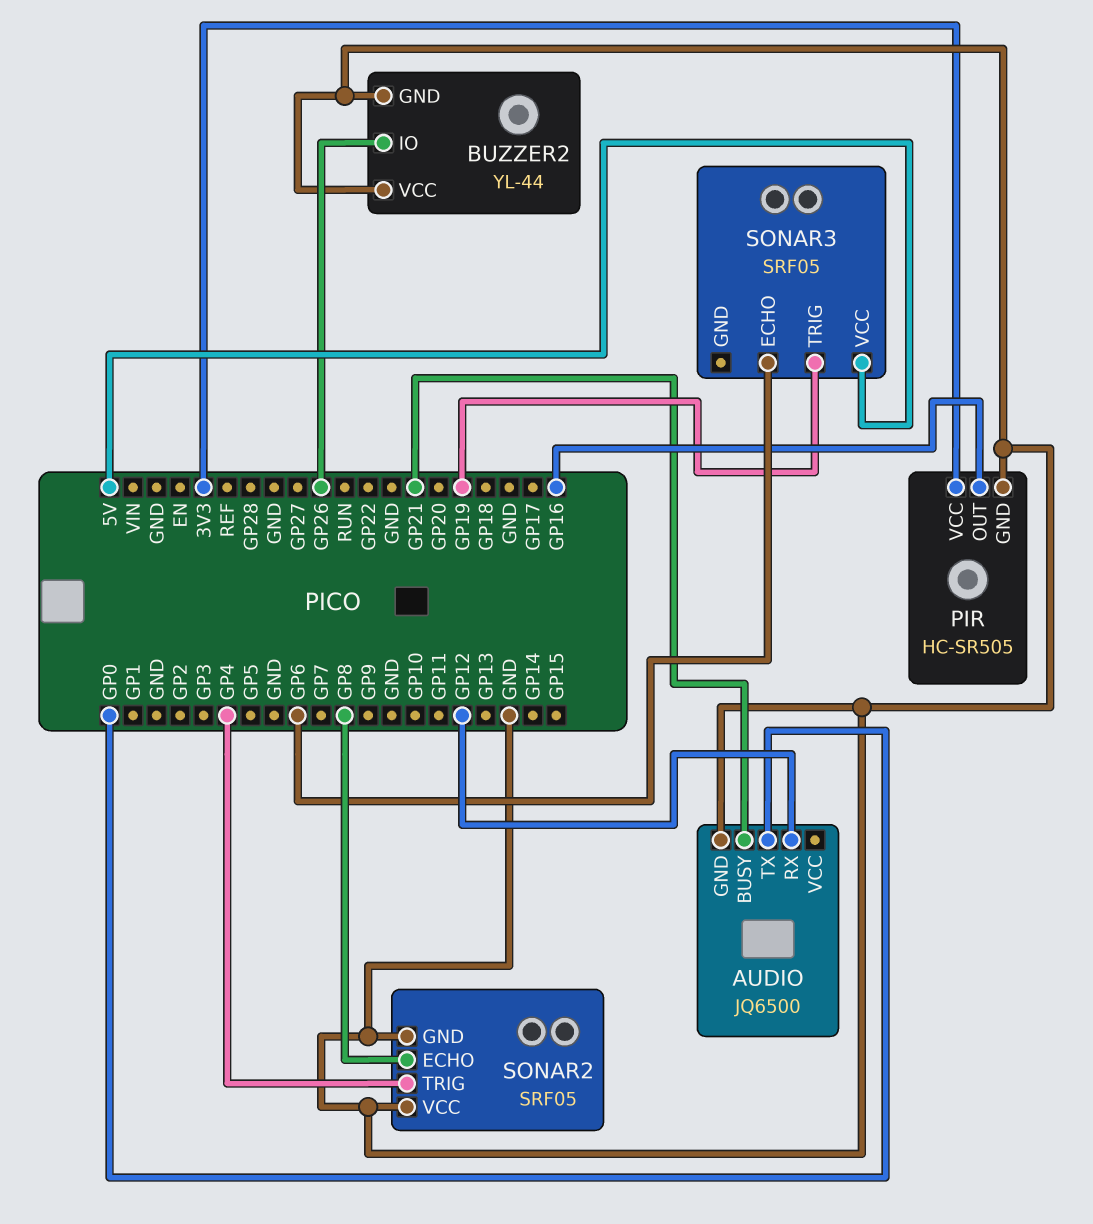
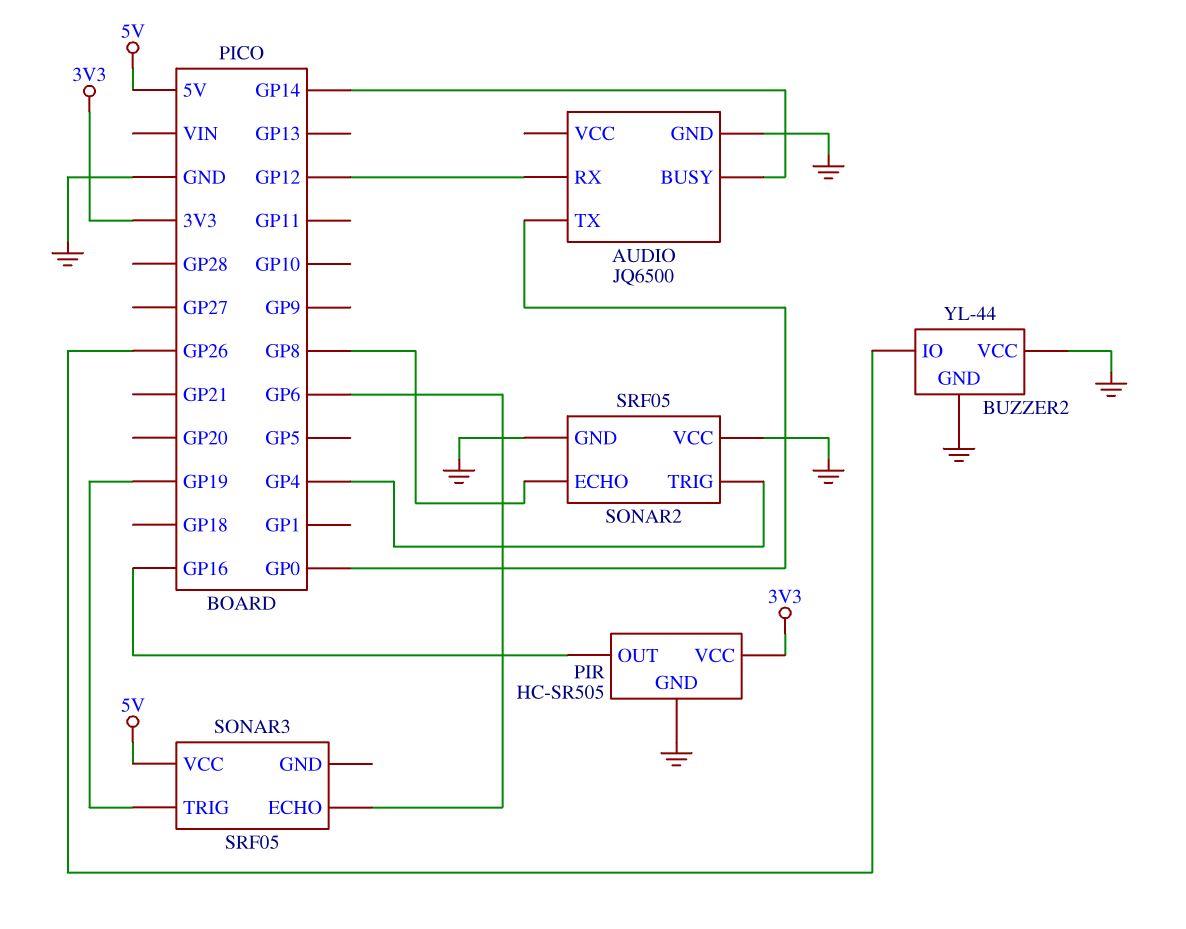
AUDIO pin BUSY: GP21 -> GP14

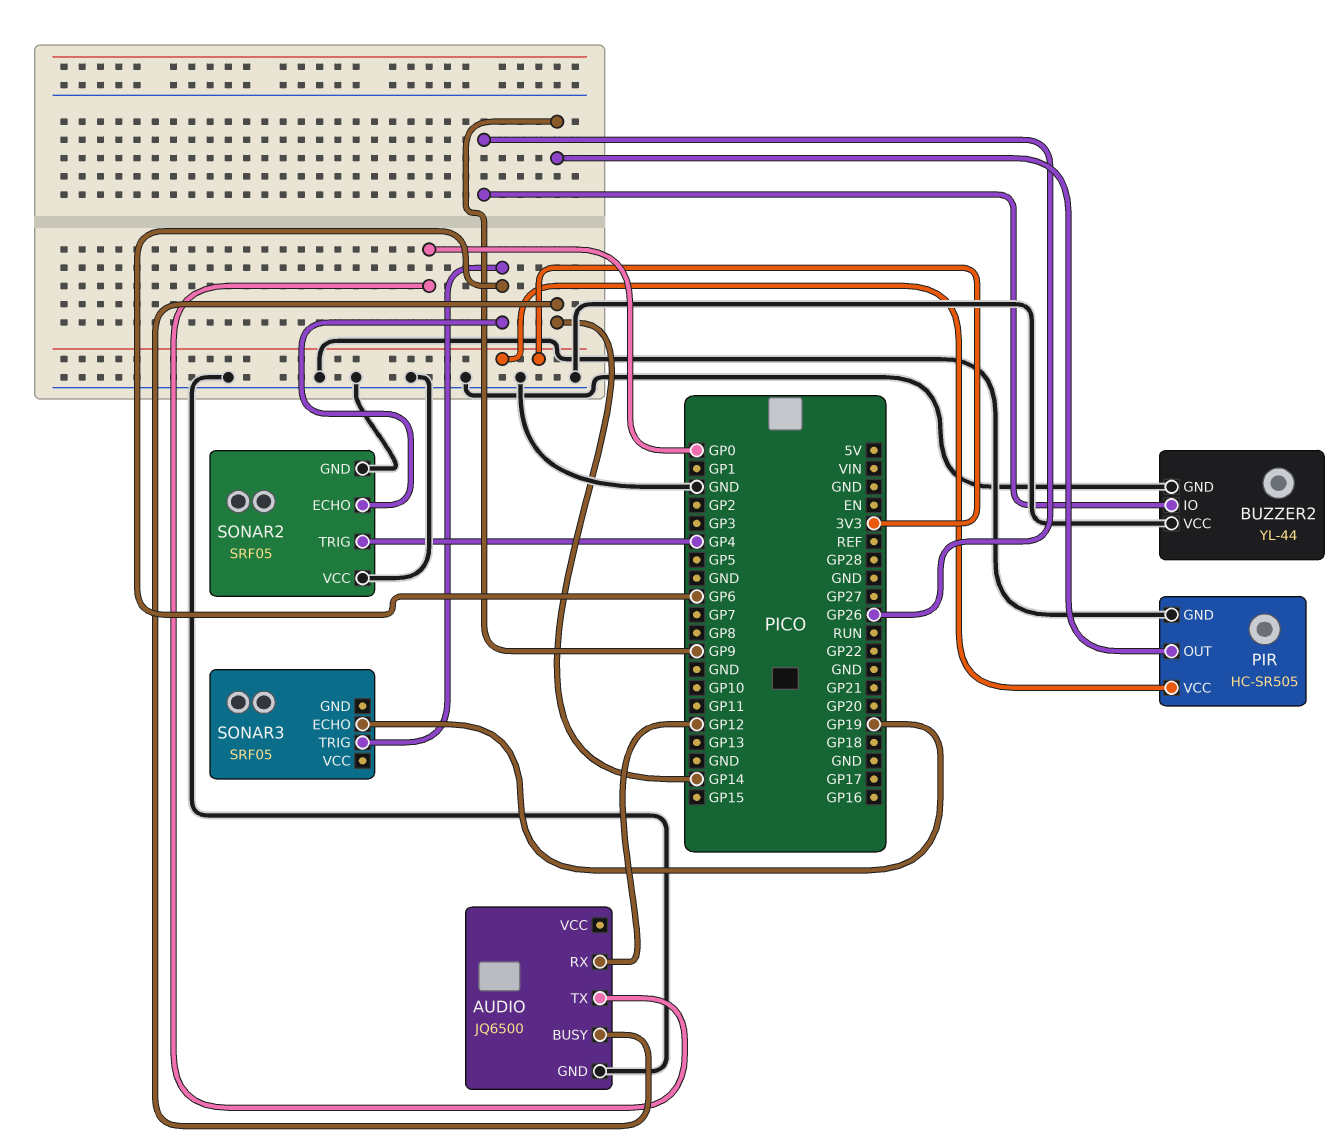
PIR pin OUT: GP16 -> GP9
SONAR2 pin ECHO: GP8 -> GP6
SONAR3 pin ECHO: GP6 -> GP19
SONAR3 pin TRIG: GP19 -> GP6
SONAR3 pin VCC: 5V -> none

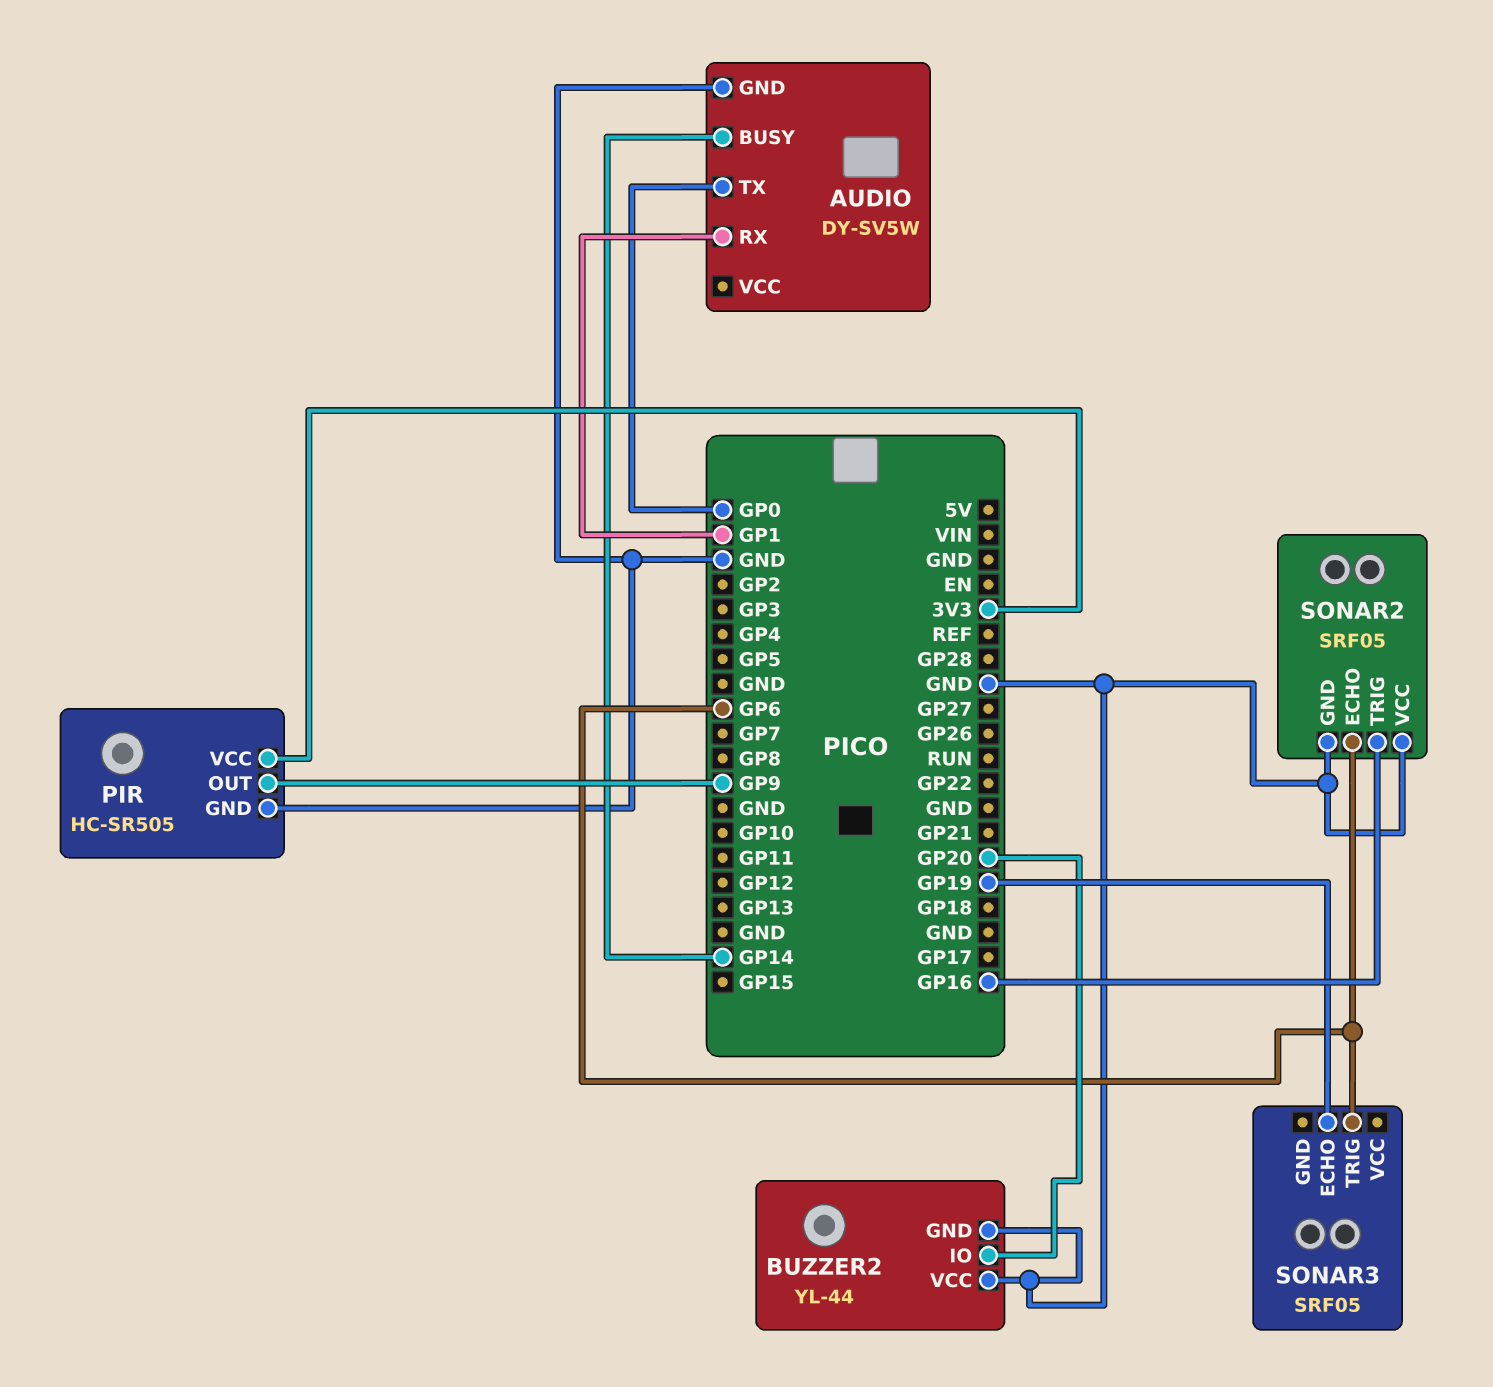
AUDIO: JQ6500 -> DY-SV5W
AUDIO pin RX: GP12 -> GP1
BUZZER2 pin IO: GP26 -> GP20
SONAR2 pin TRIG: GP4 -> GP16

